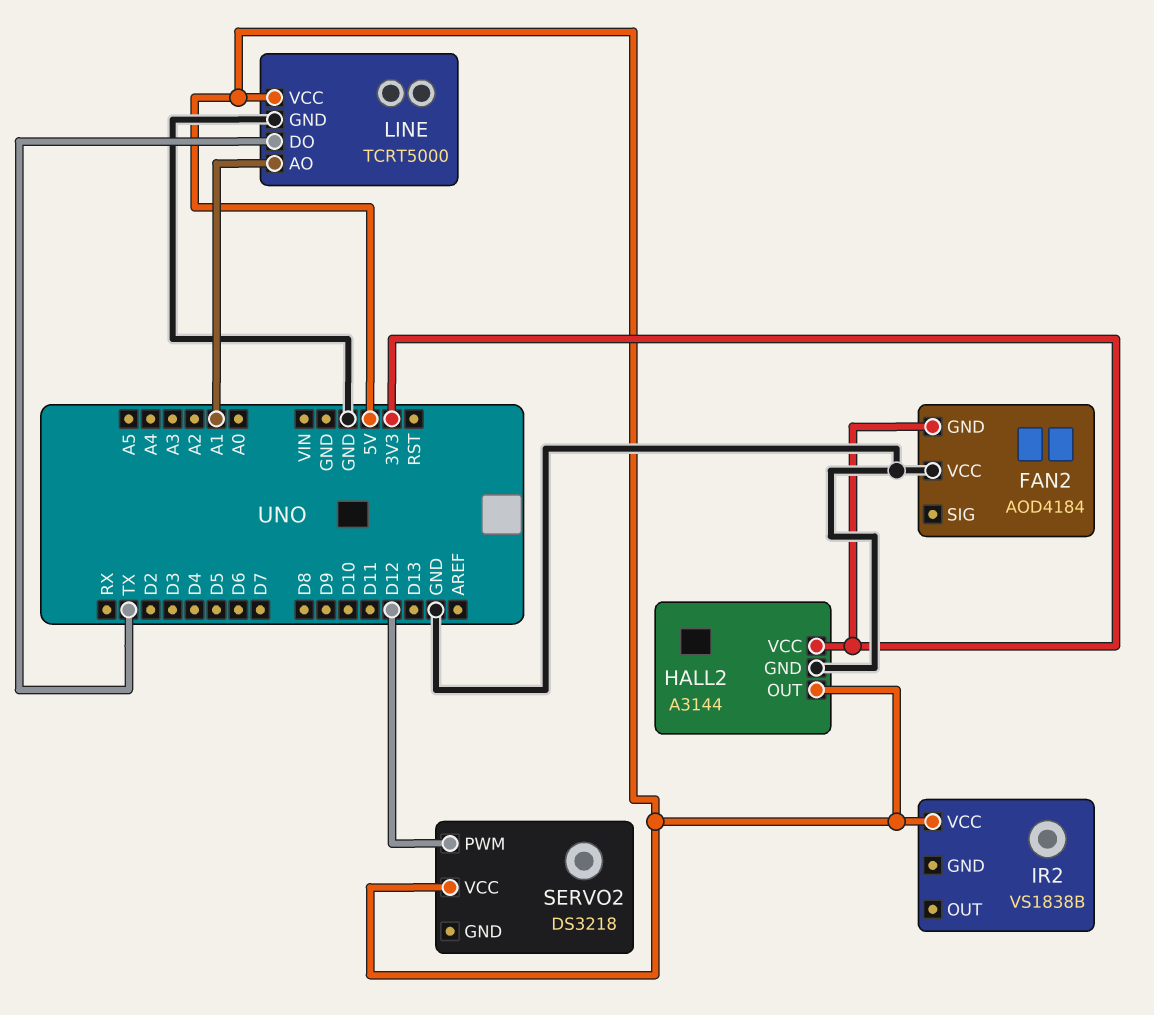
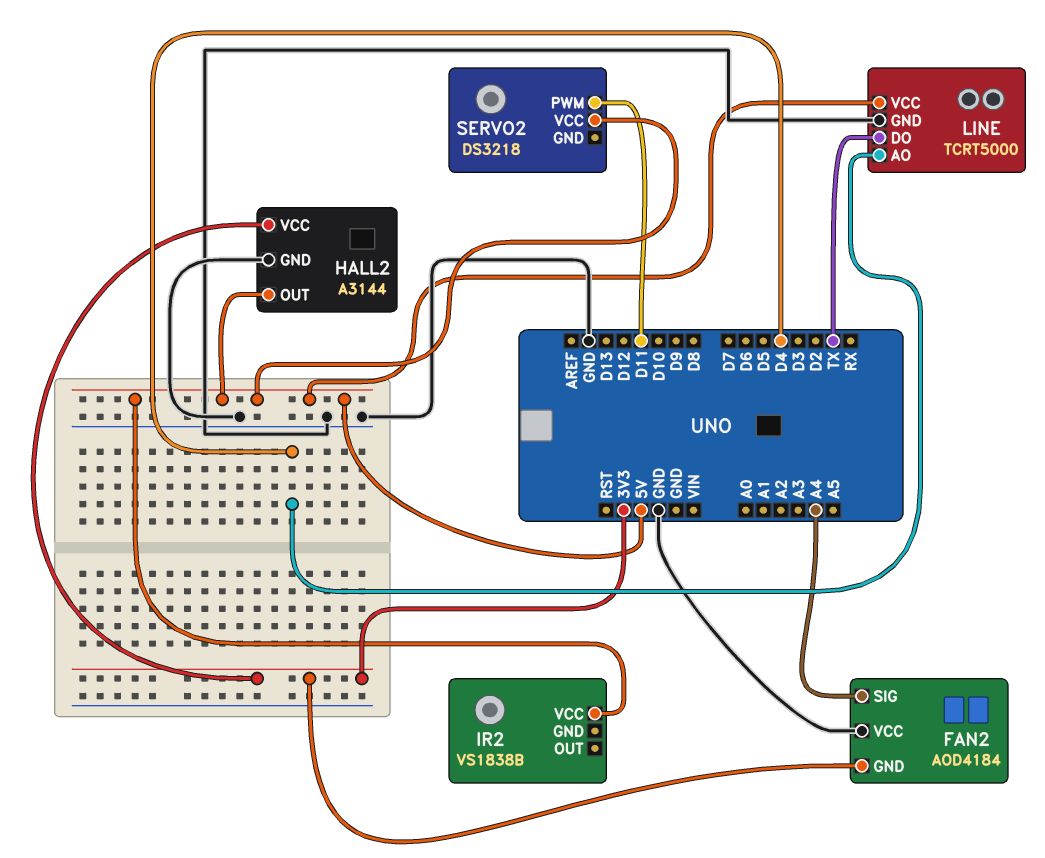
FAN2 pin SIG: none -> A4
LINE pin AO: A1 -> D4
SERVO2 pin PWM: D12 -> D11

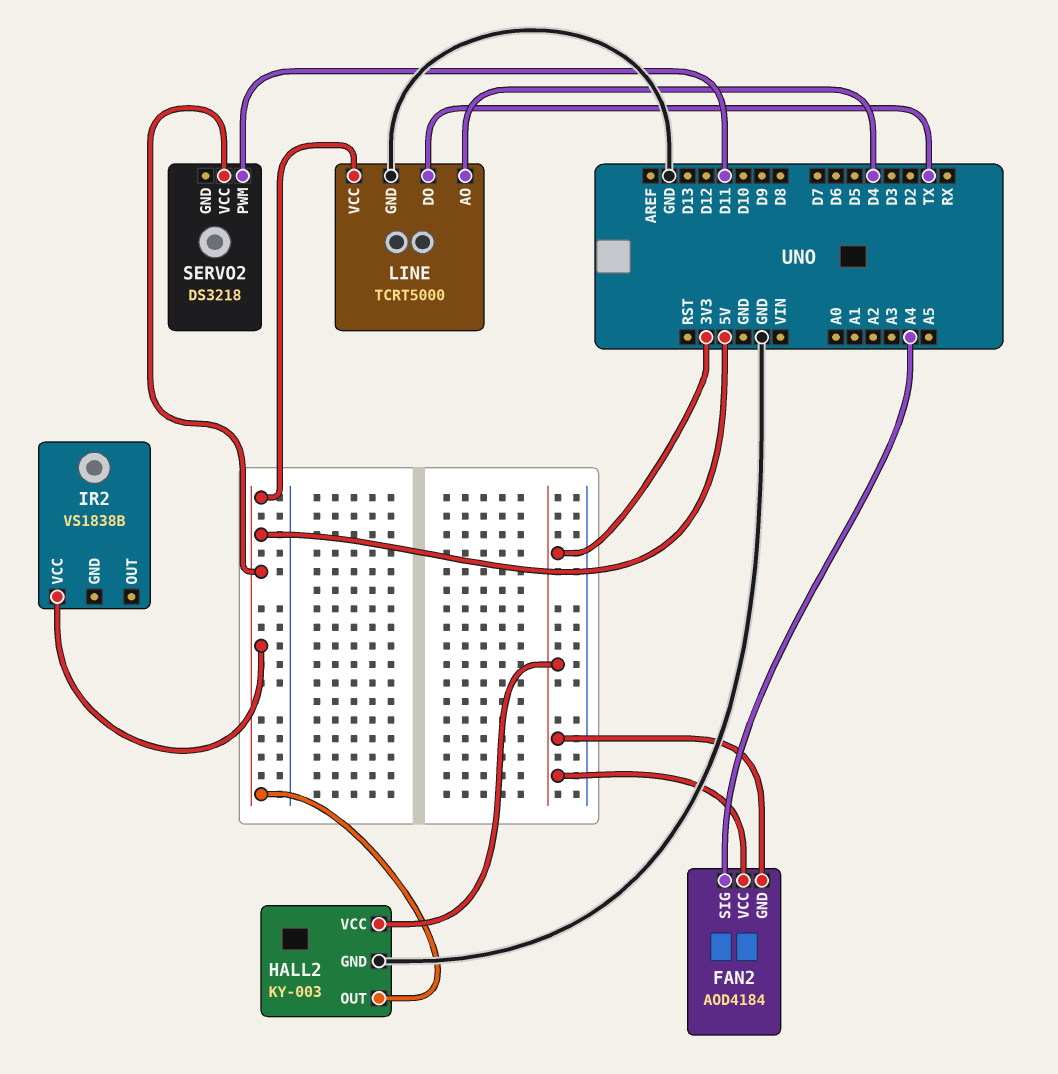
FAN2 pin VCC: GND -> 3V3
HALL2: A3144 -> KY-003

